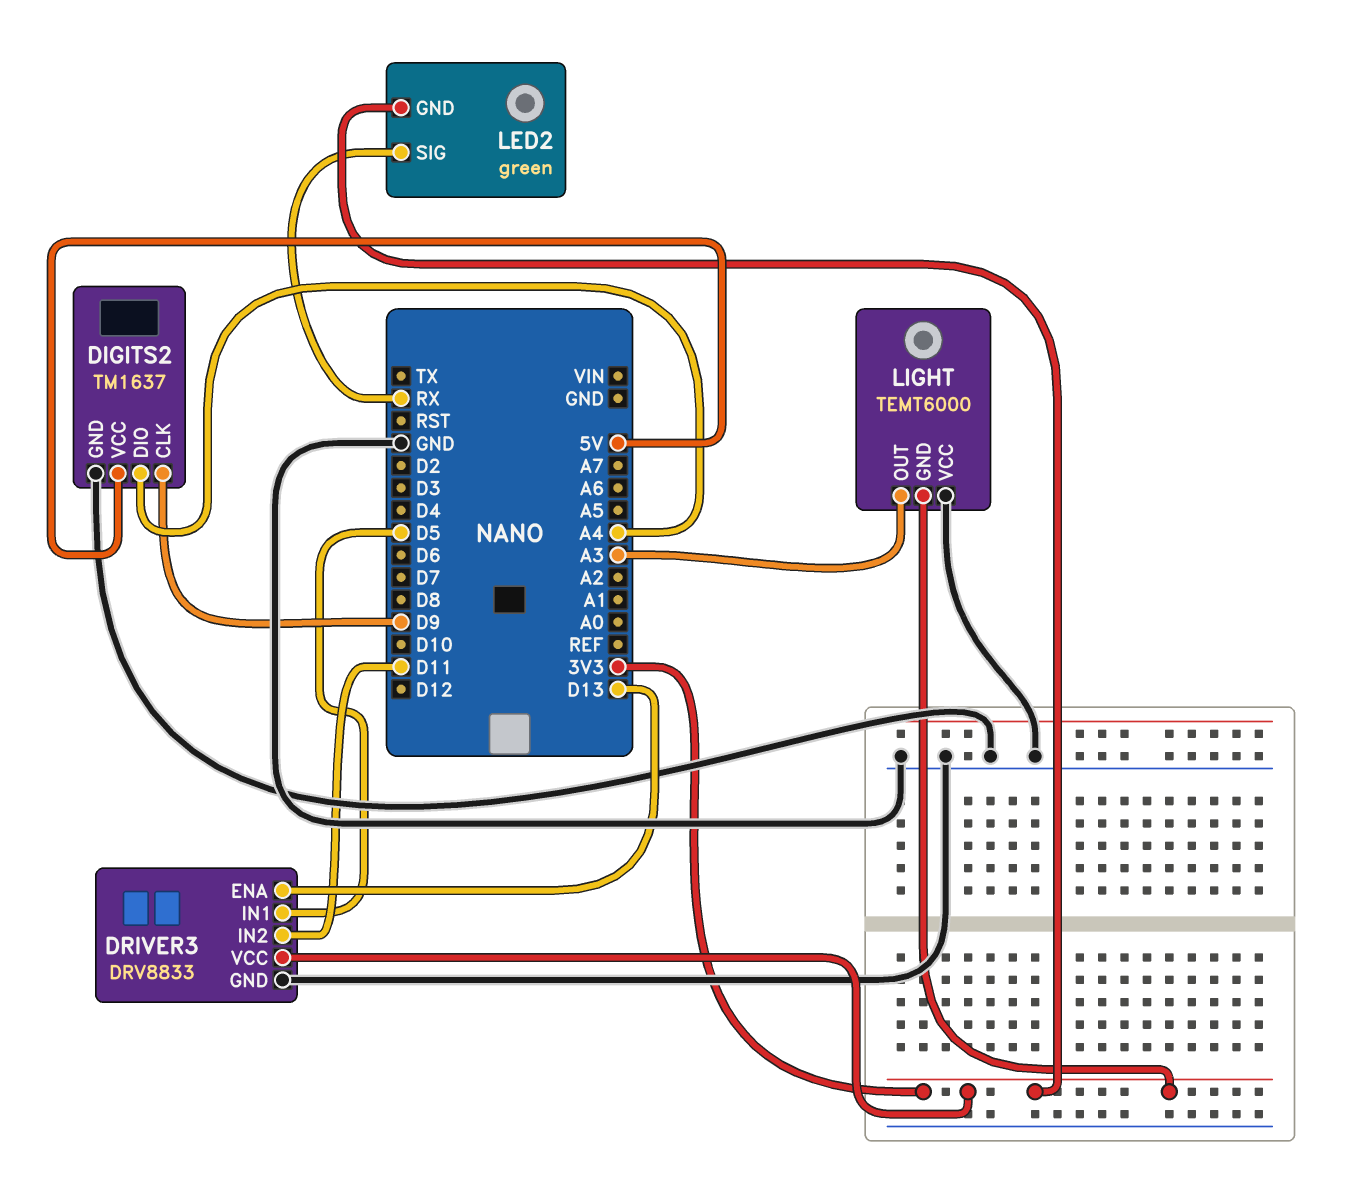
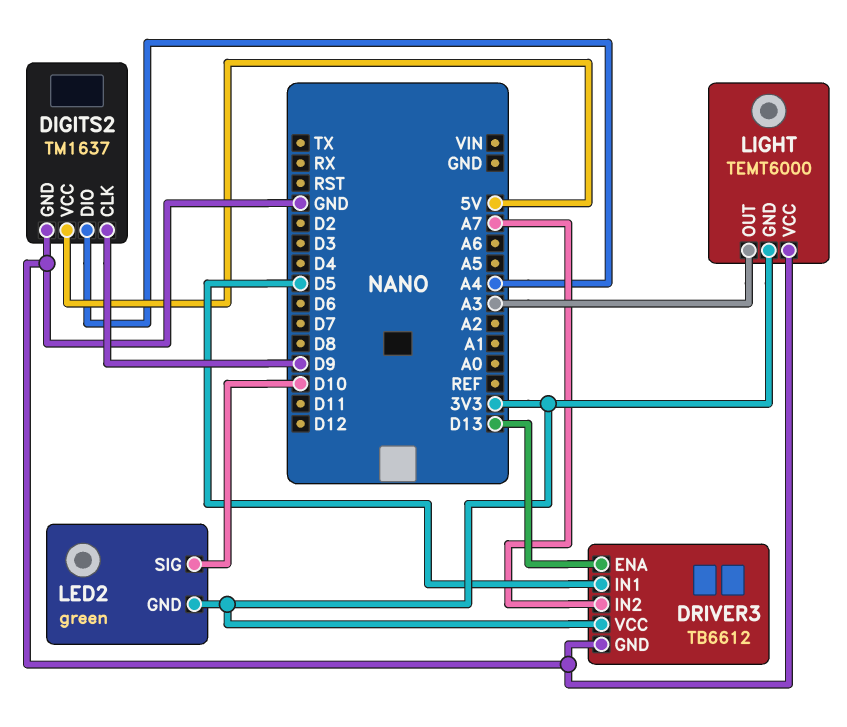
DRIVER3: DRV8833 -> TB6612
DRIVER3 pin IN2: D11 -> A7
LED2 pin SIG: RX -> D10

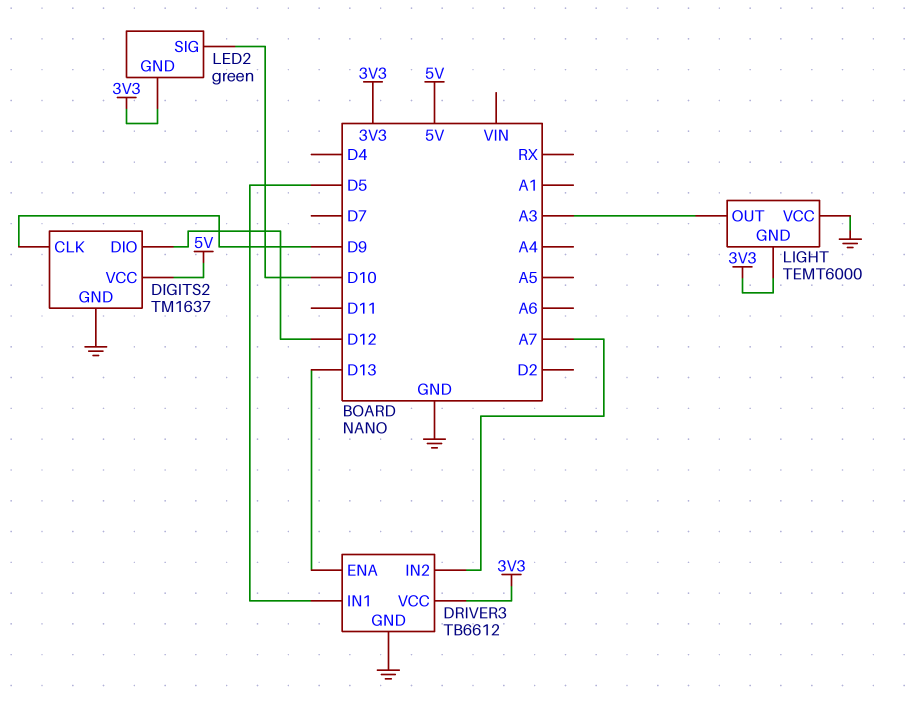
DIGITS2 pin DIO: A4 -> D12

